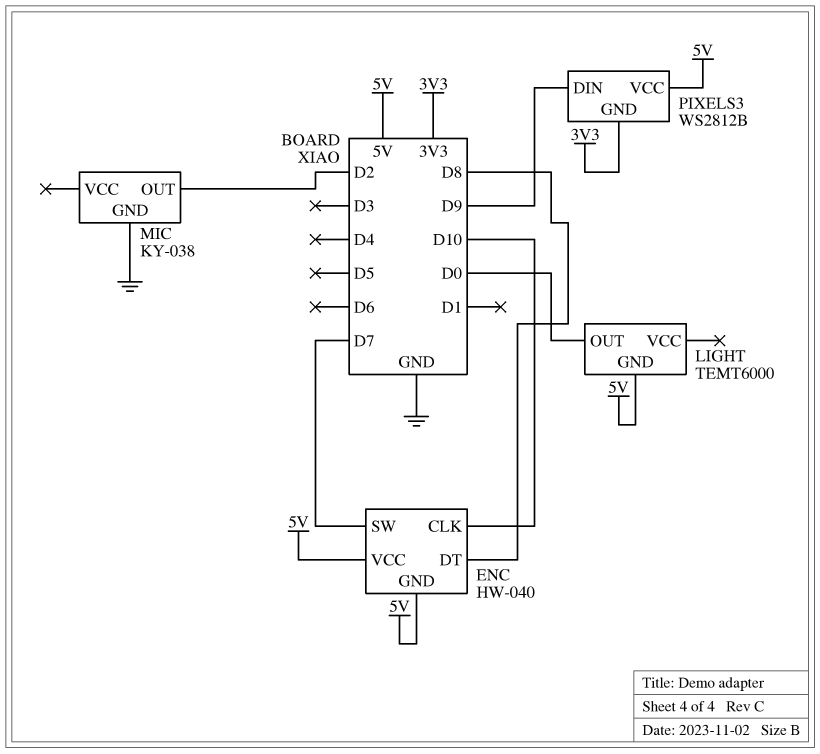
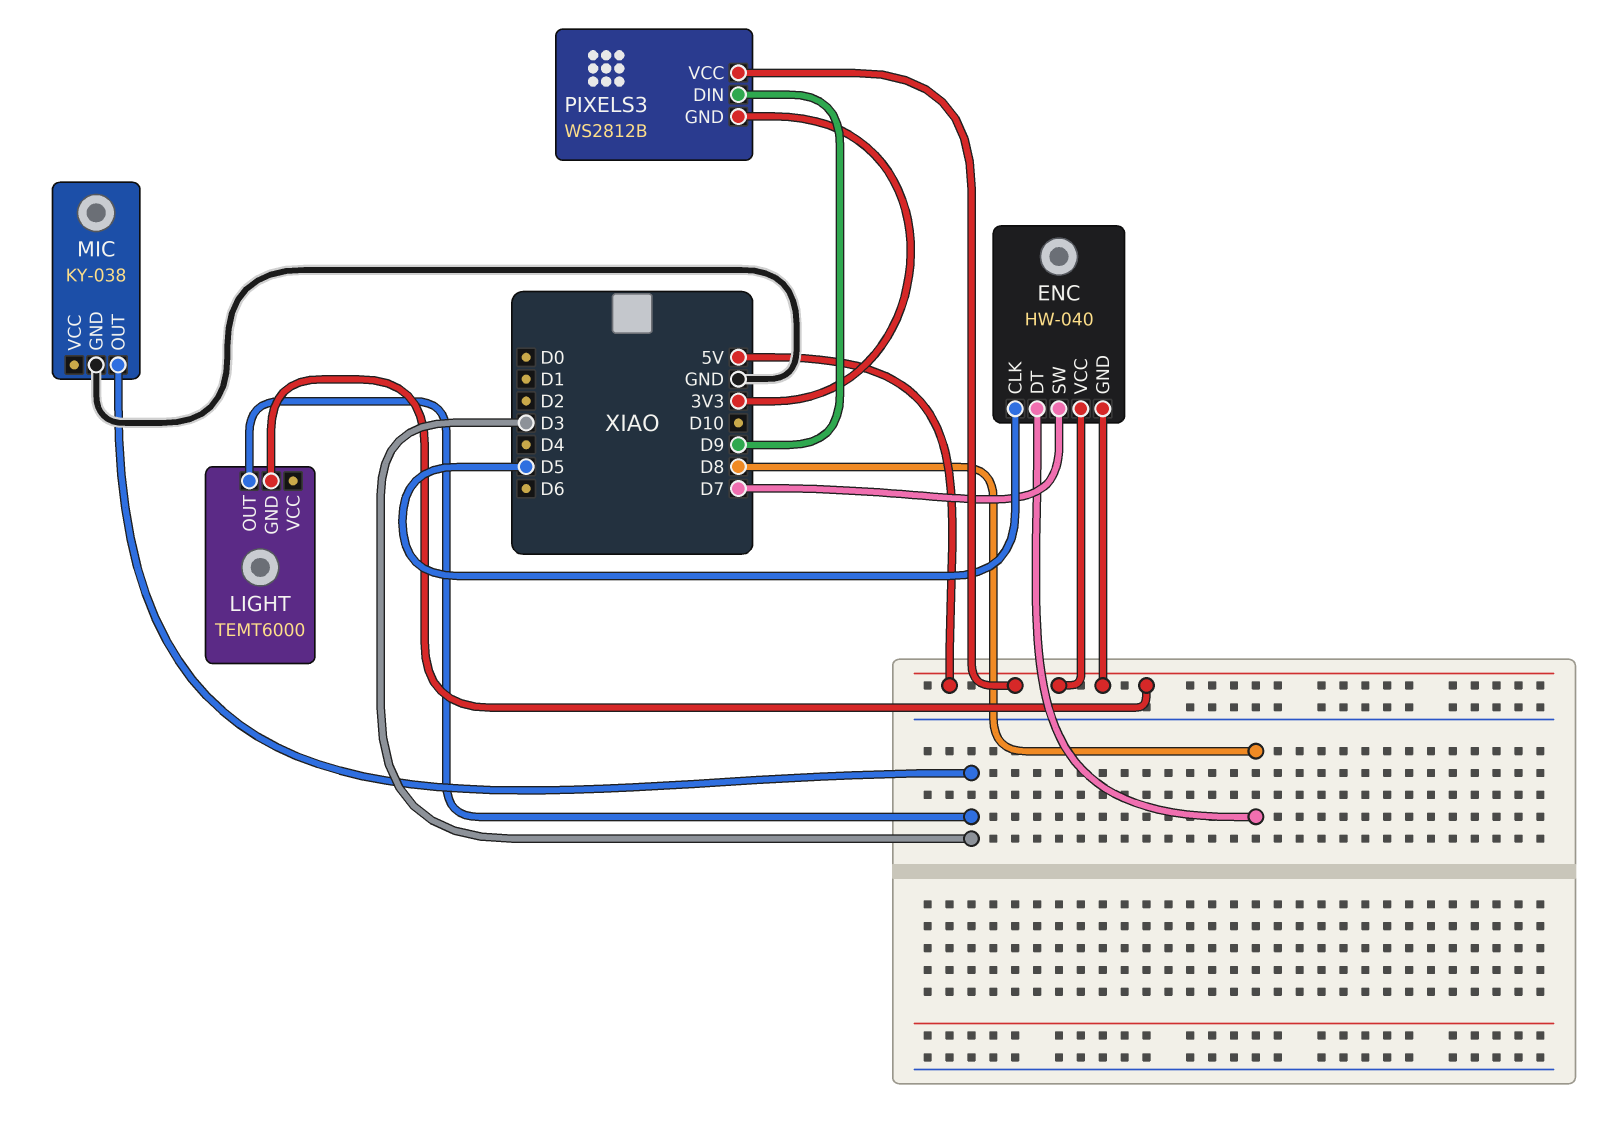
ENC pin CLK: D10 -> D5
LIGHT pin OUT: D0 -> D3
MIC pin OUT: D2 -> D3

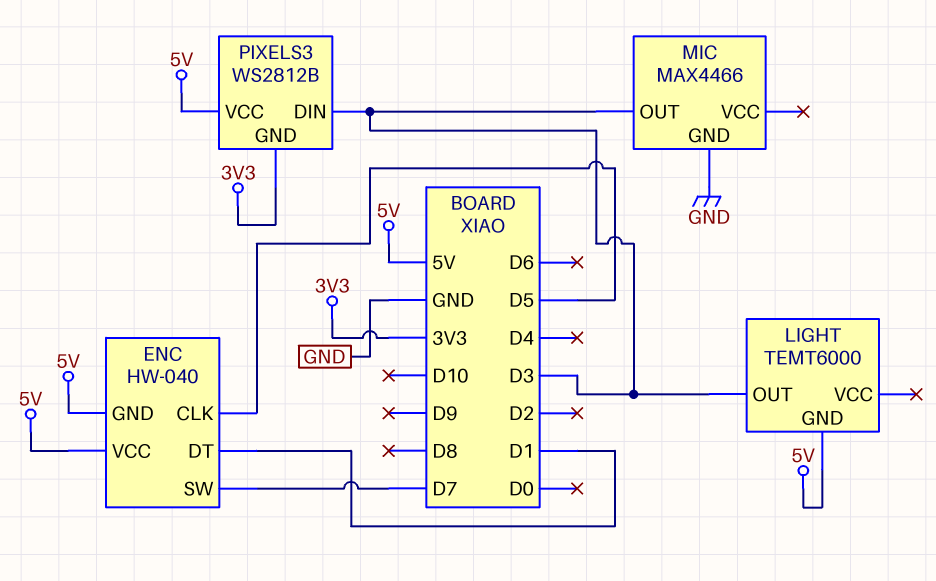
ENC pin DT: D8 -> D1
MIC: KY-038 -> MAX4466
PIXELS3 pin DIN: D9 -> D3

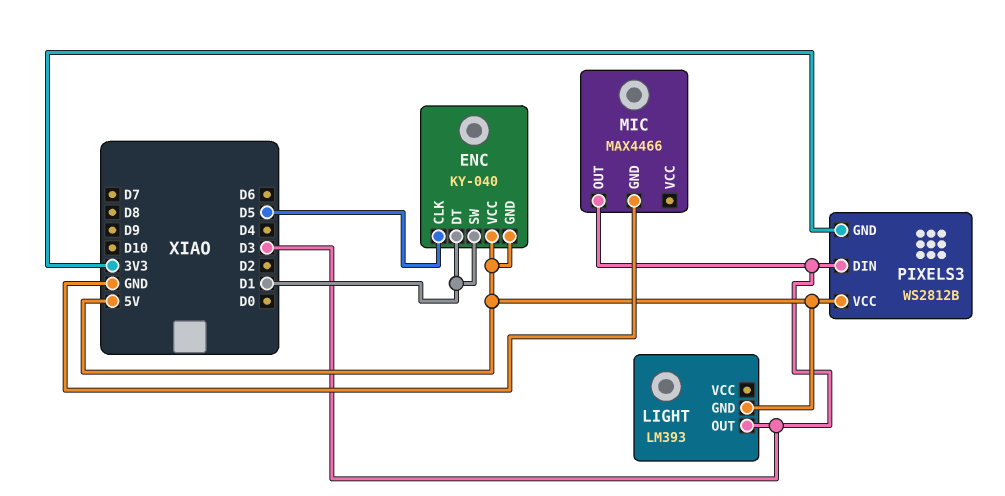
ENC: HW-040 -> KY-040
ENC pin SW: D7 -> D1
LIGHT: TEMT6000 -> LM393

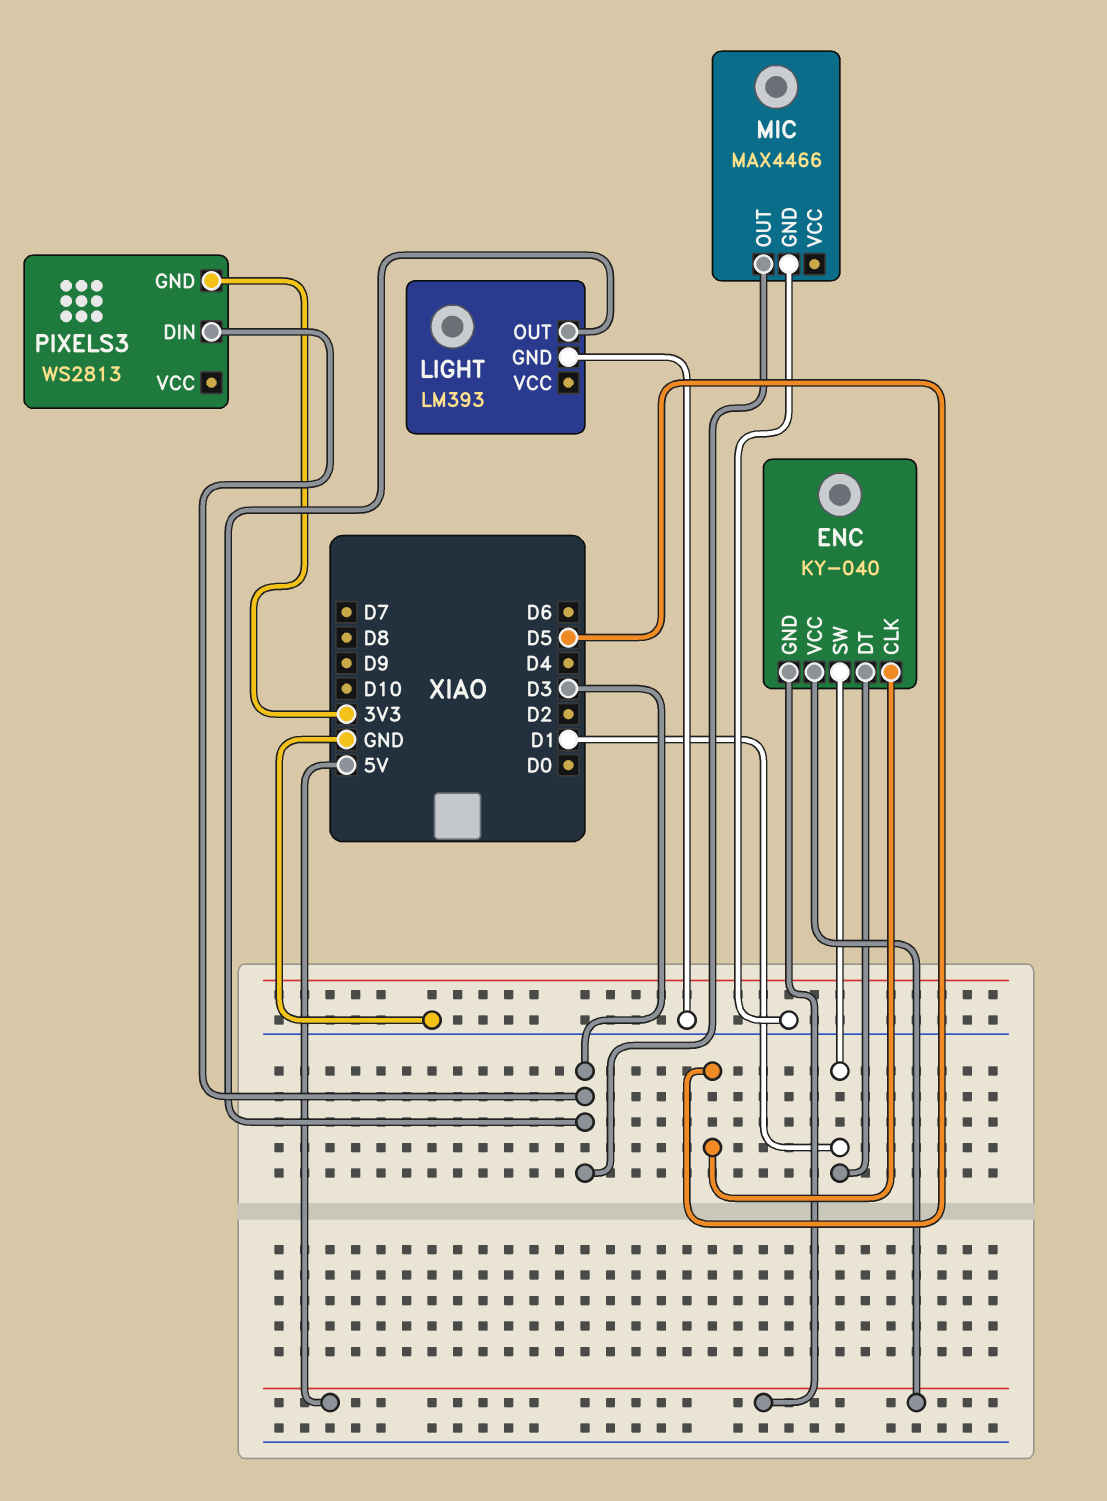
LIGHT pin GND: 5V -> GND
PIXELS3: WS2812B -> WS2813
PIXELS3 pin VCC: 5V -> none

